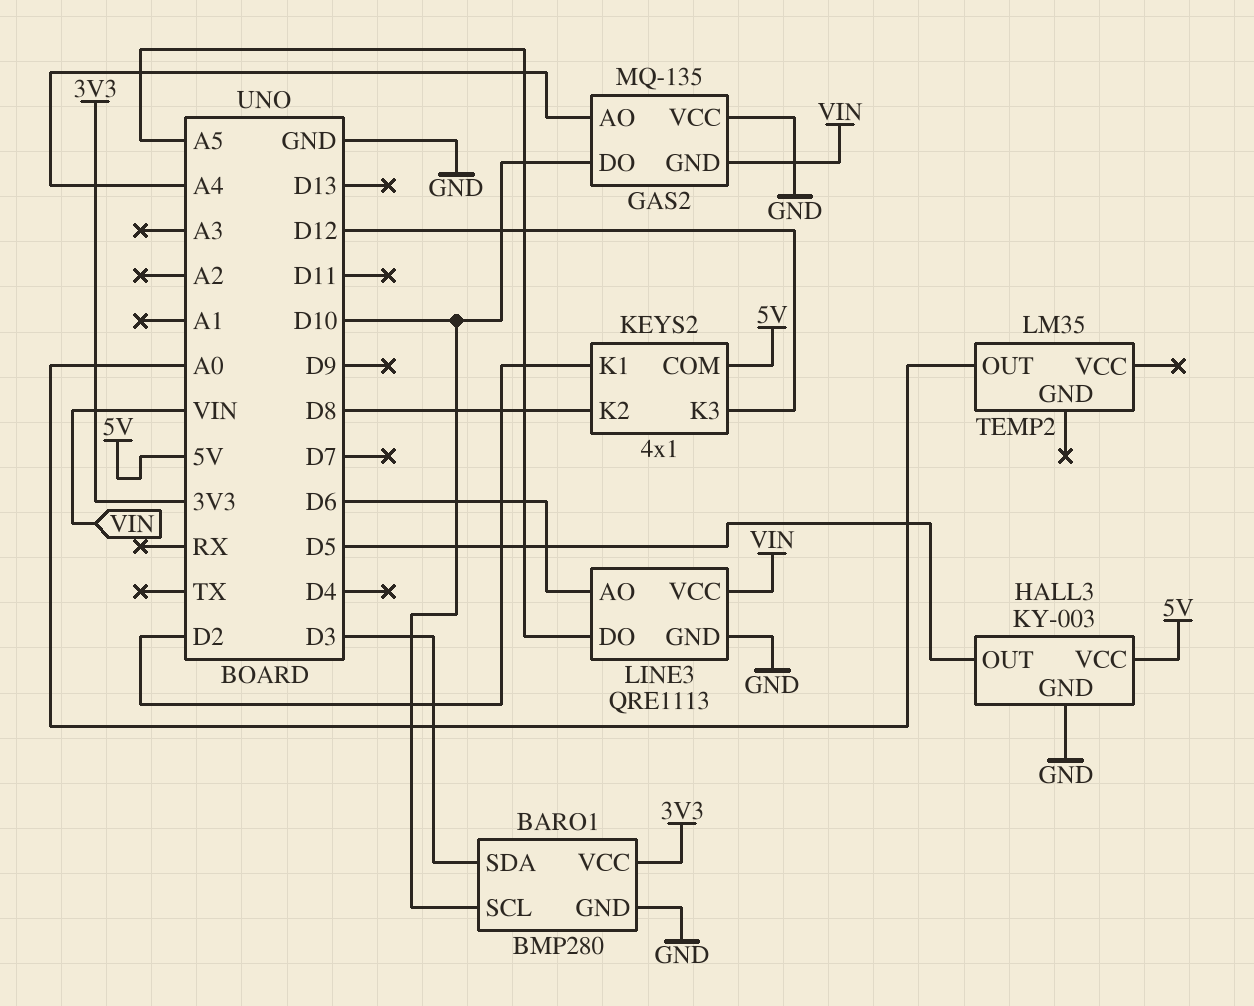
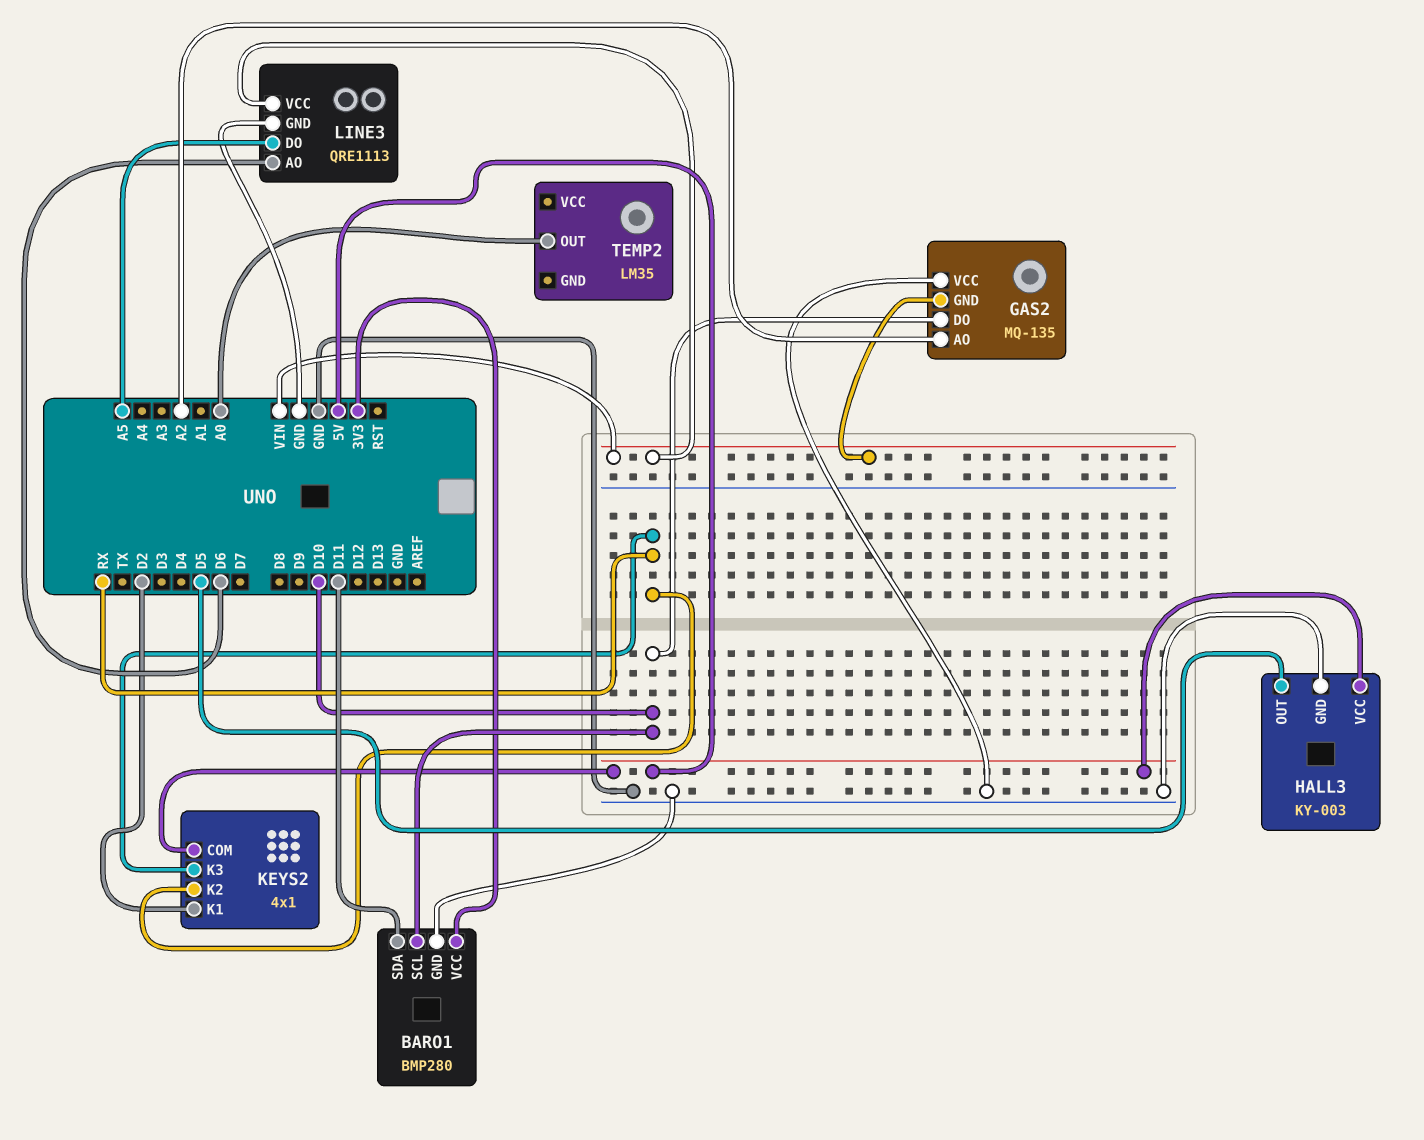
BARO1 pin SDA: D3 -> D11
GAS2 pin AO: A4 -> A2
KEYS2 pin K2: D8 -> RX
KEYS2 pin K3: D12 -> RX

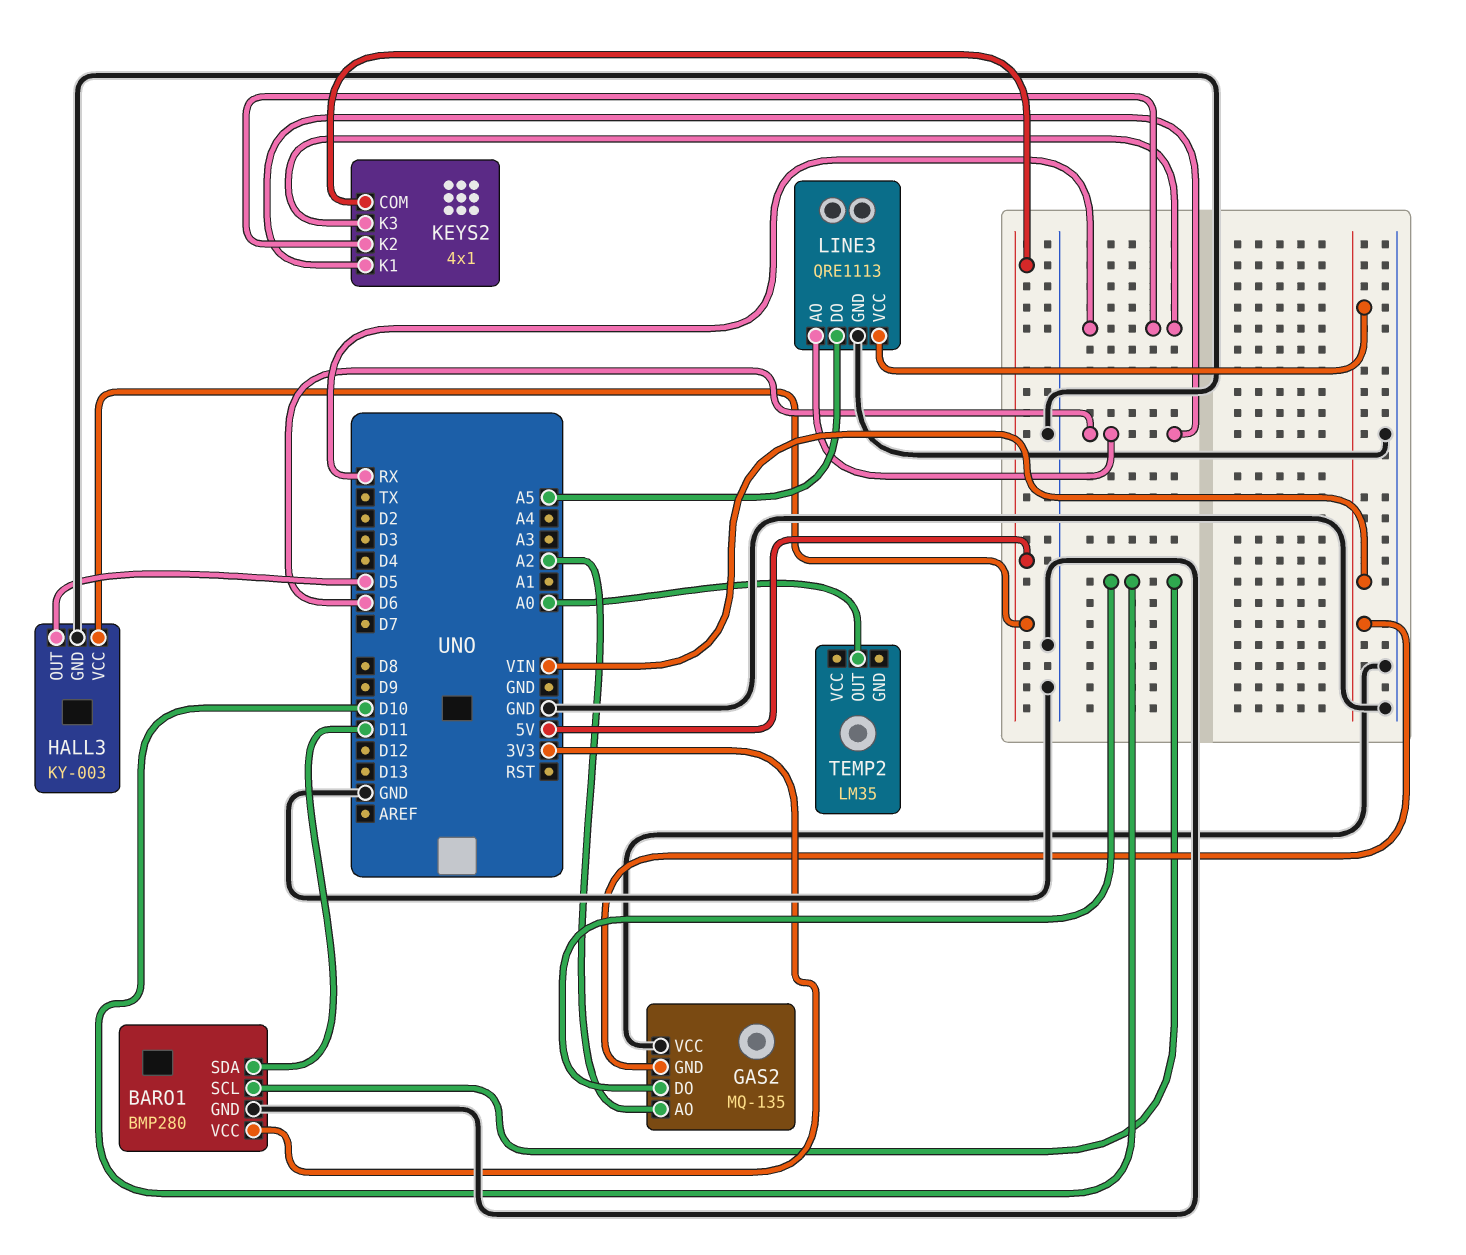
KEYS2 pin K1: D2 -> D6

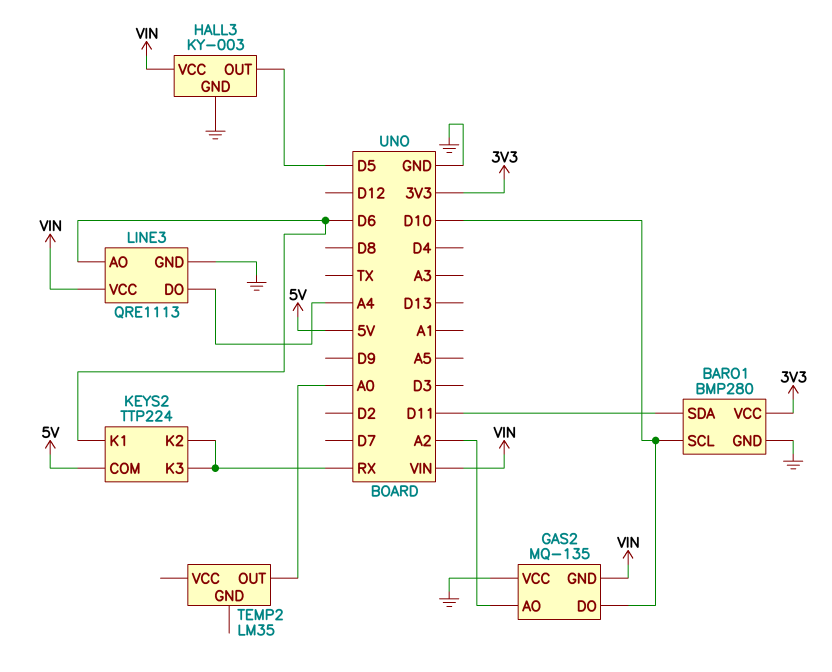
HALL3 pin VCC: 5V -> VIN
KEYS2: 4x1 -> TTP224
LINE3 pin DO: A5 -> A4

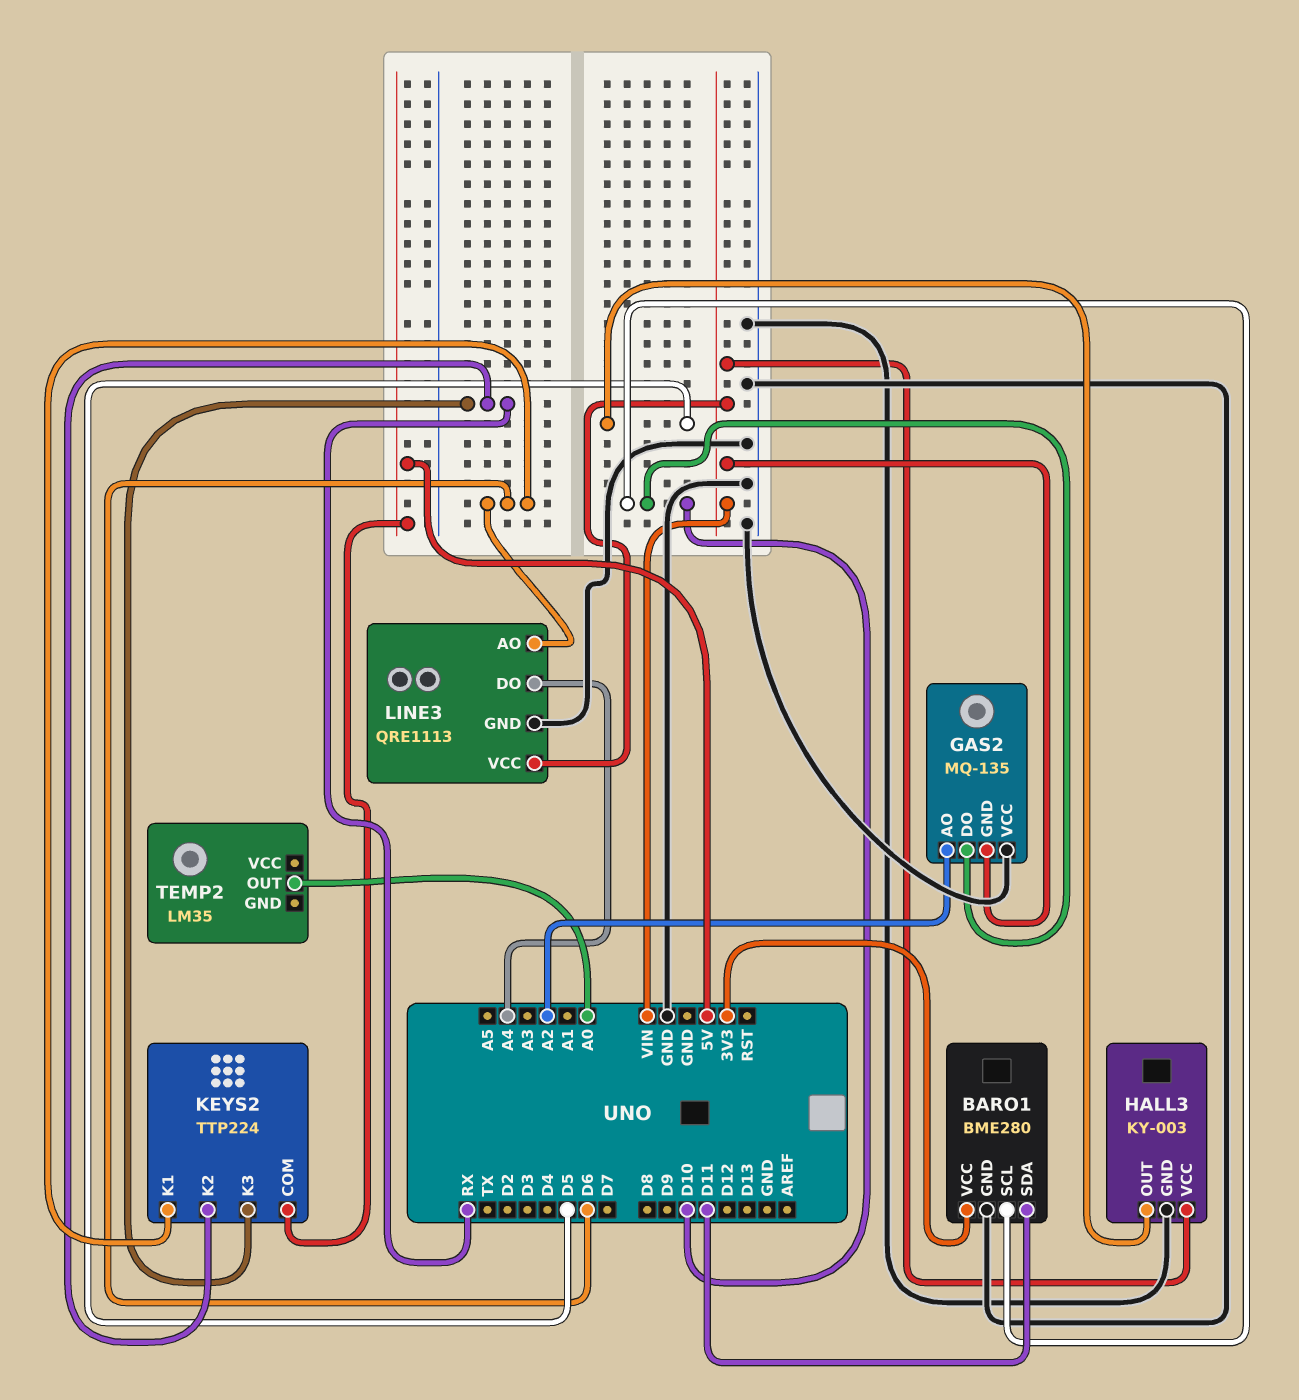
BARO1: BMP280 -> BME280

